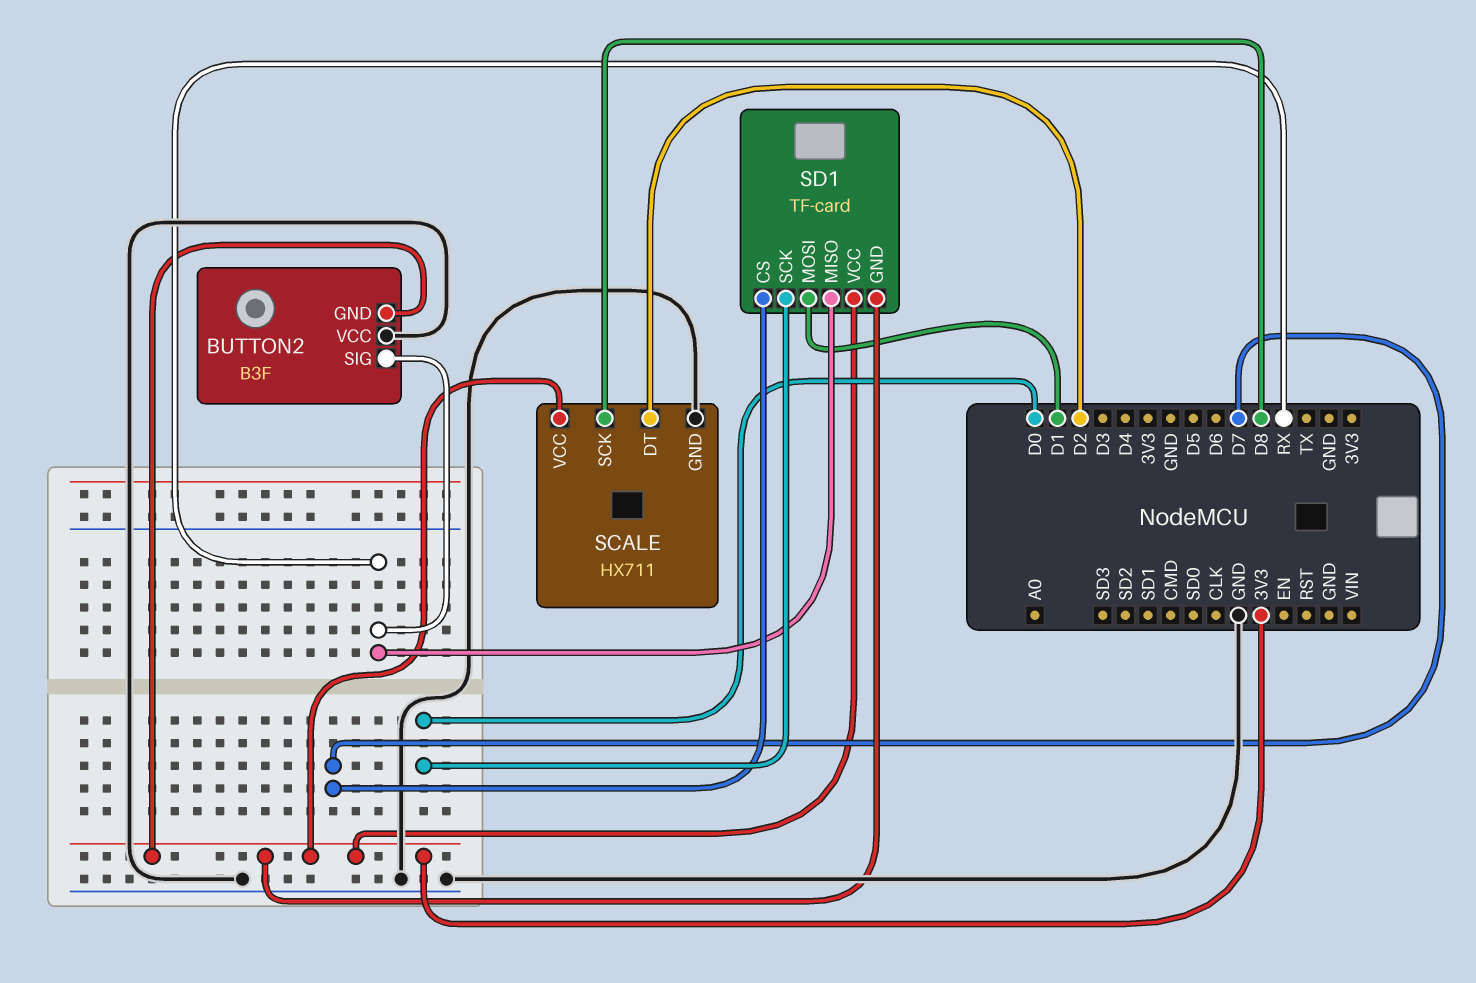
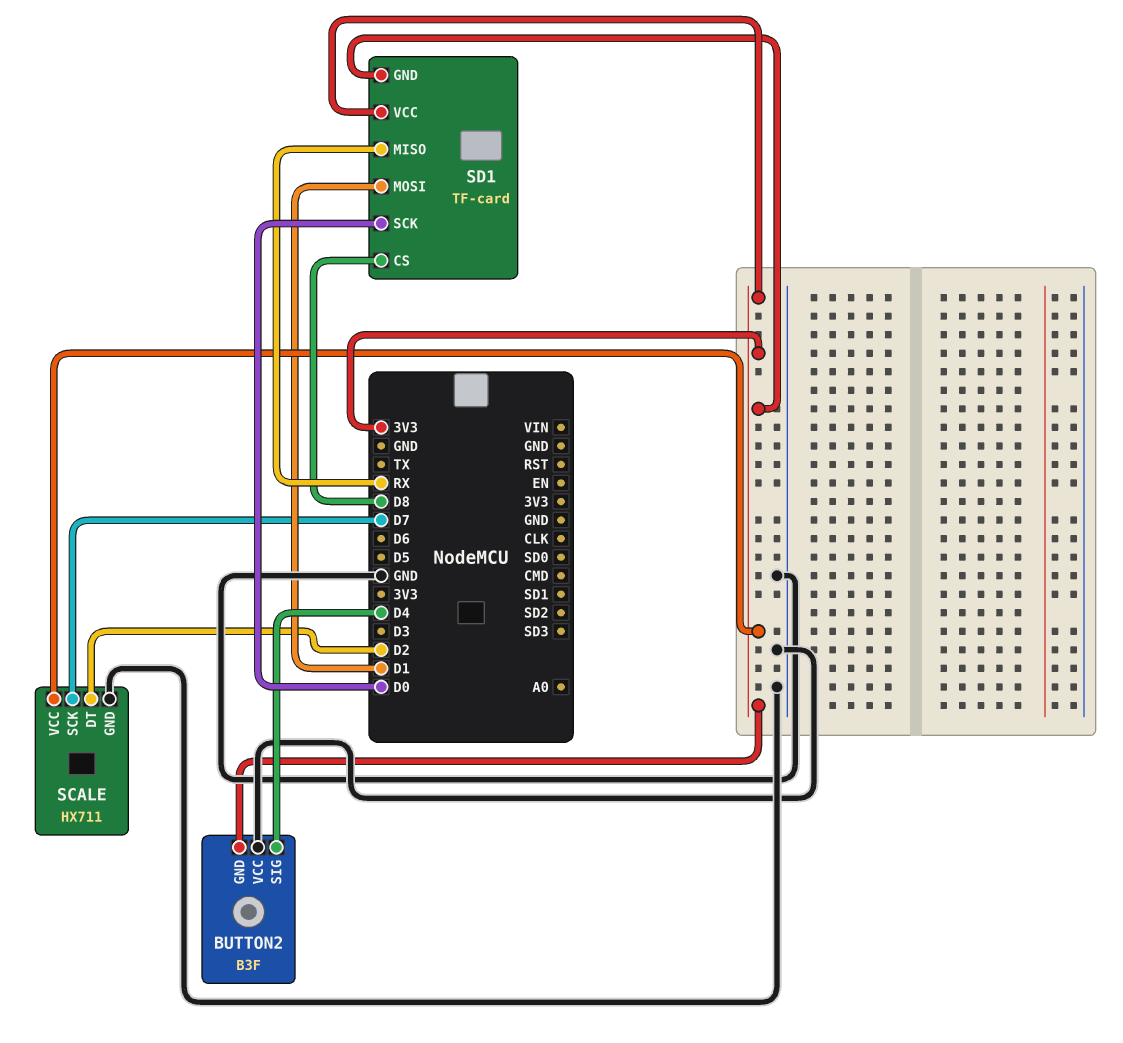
BUTTON2 pin SIG: RX -> D4
SCALE pin SCK: D8 -> D7
SD1 pin CS: D7 -> D8

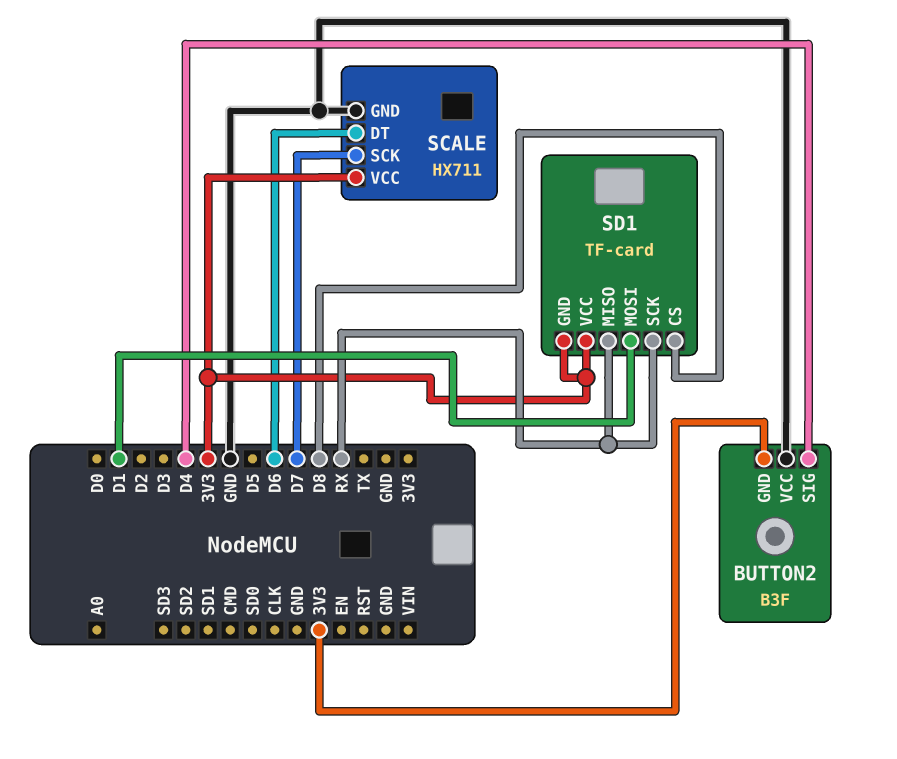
SCALE pin DT: D2 -> D6
SD1 pin SCK: D0 -> RX

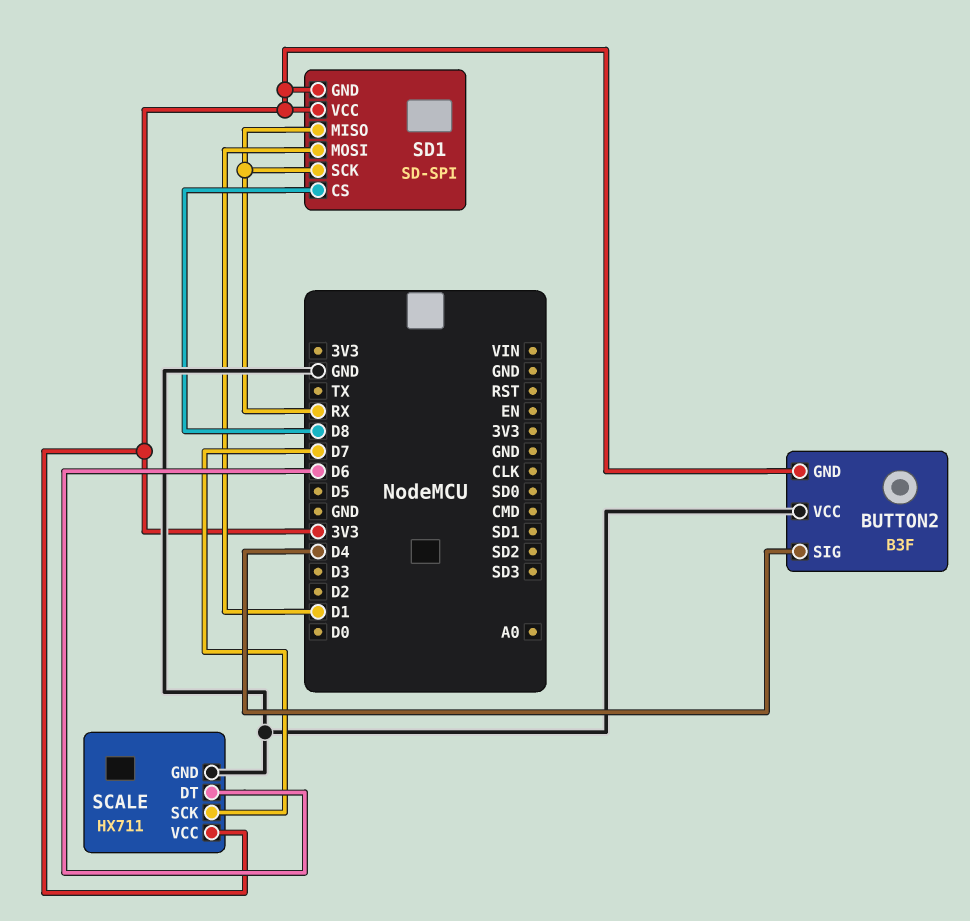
SD1: TF-card -> SD-SPI

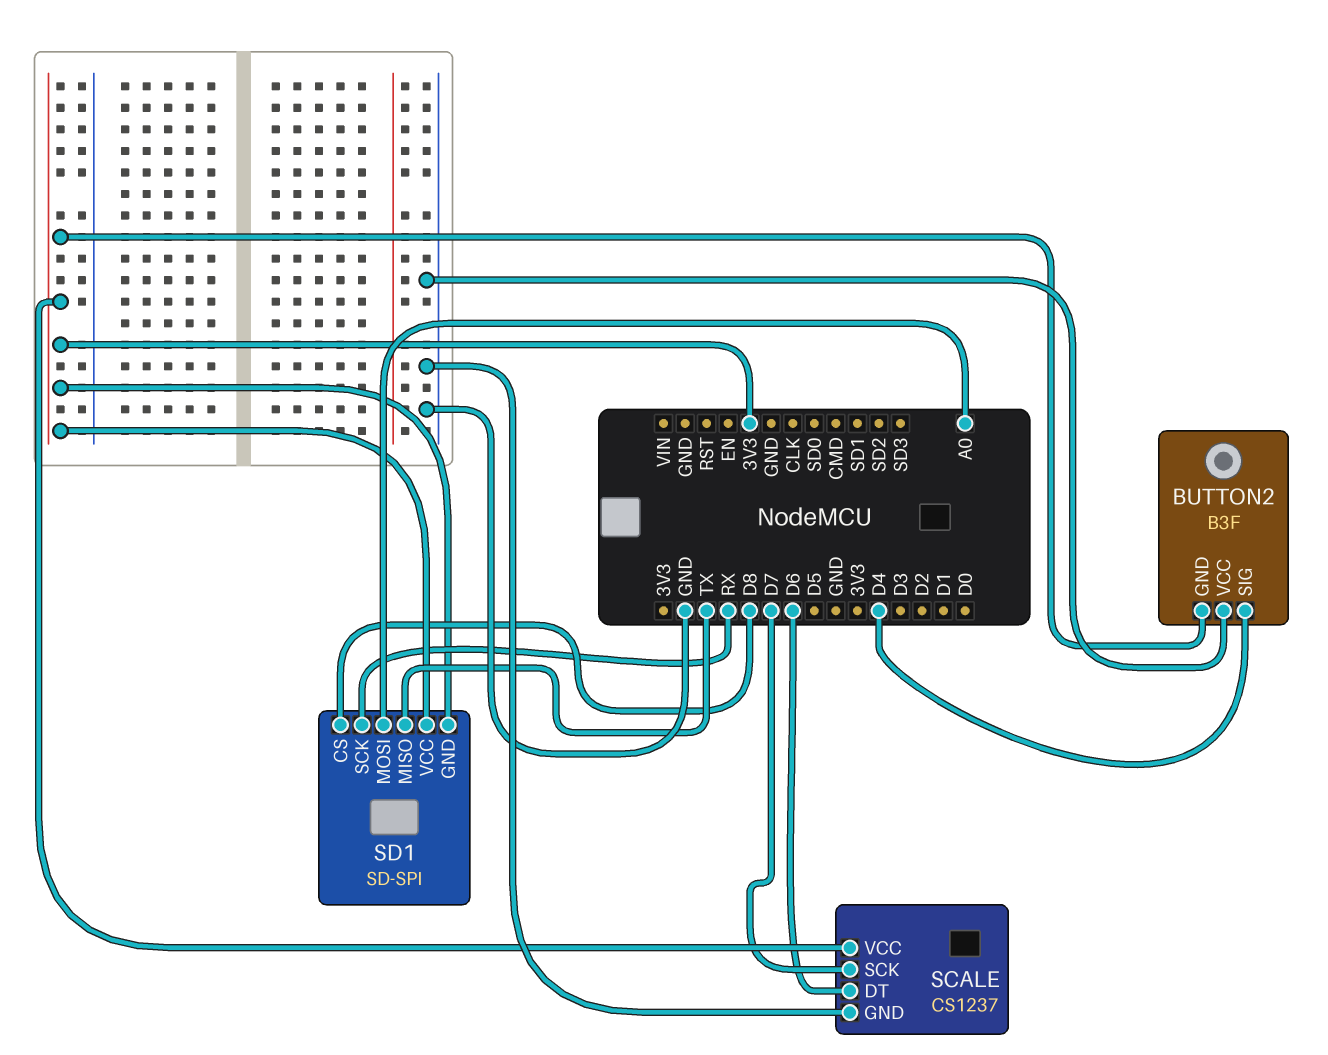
SCALE: HX711 -> CS1237
SD1 pin MISO: RX -> TX
SD1 pin MOSI: D1 -> A0

